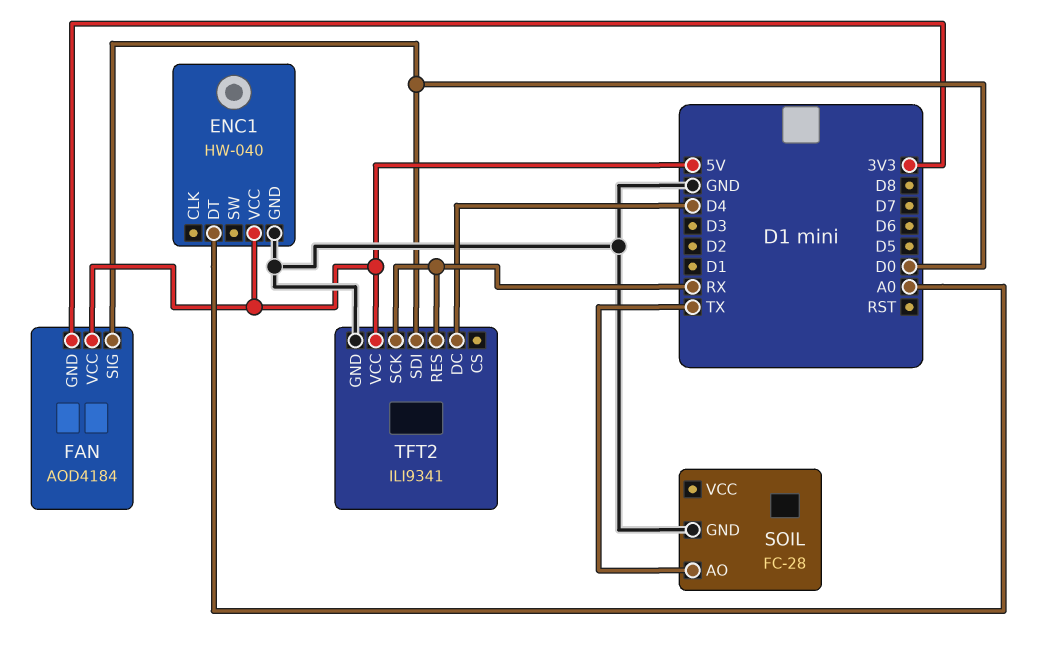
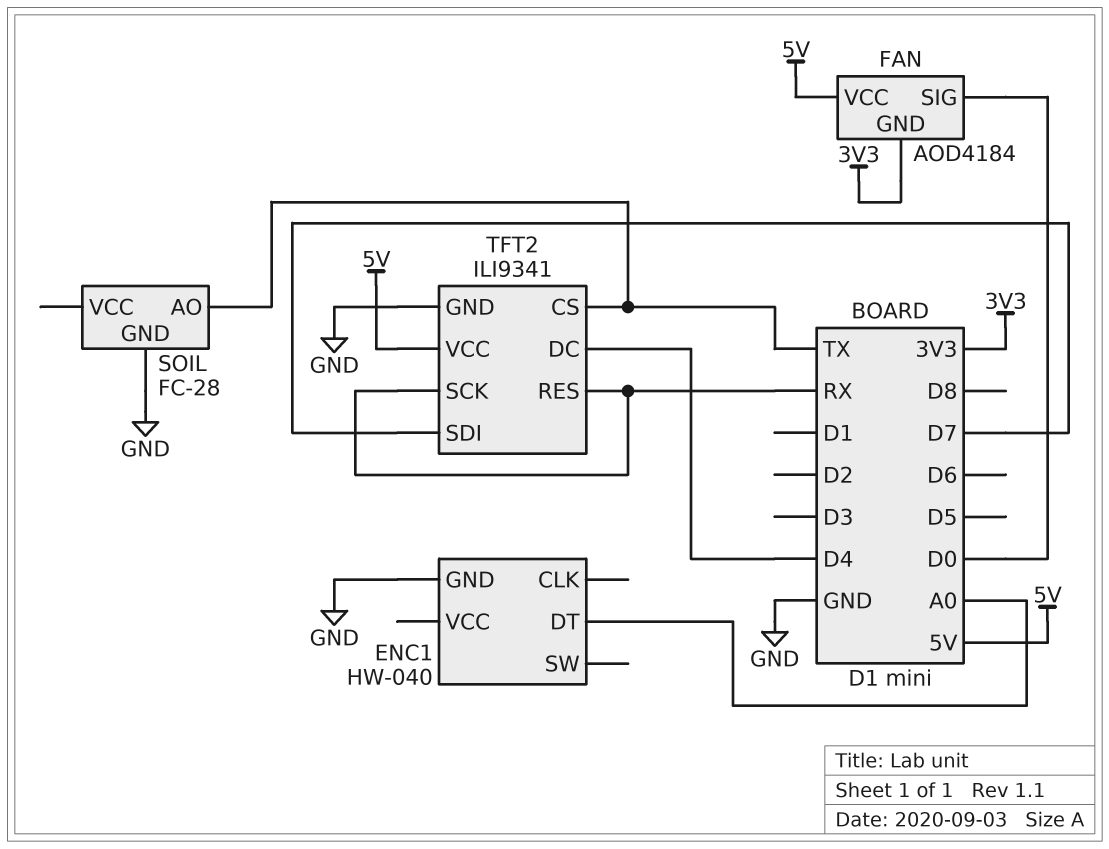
ENC1 pin VCC: 5V -> none
TFT2 pin CS: none -> TX
TFT2 pin SDI: D0 -> D7

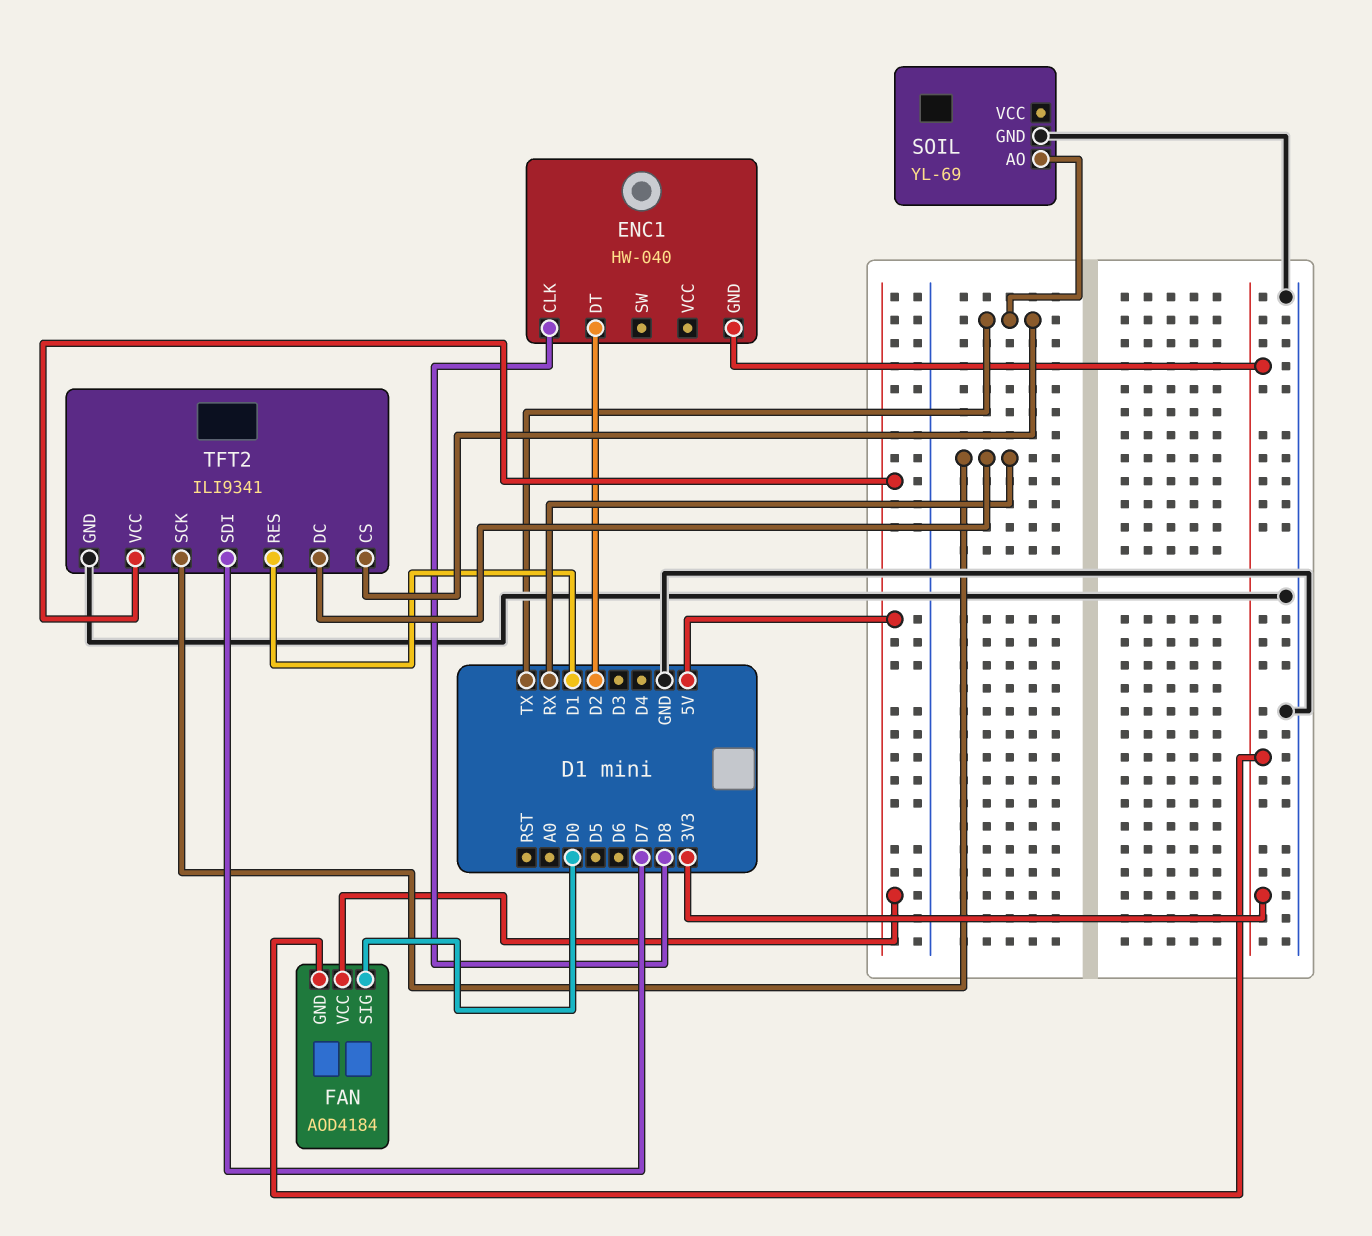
ENC1 pin CLK: none -> D8
ENC1 pin DT: A0 -> D2
ENC1 pin GND: GND -> 3V3
SOIL: FC-28 -> YL-69
TFT2 pin DC: D4 -> RX
TFT2 pin RES: RX -> D1

